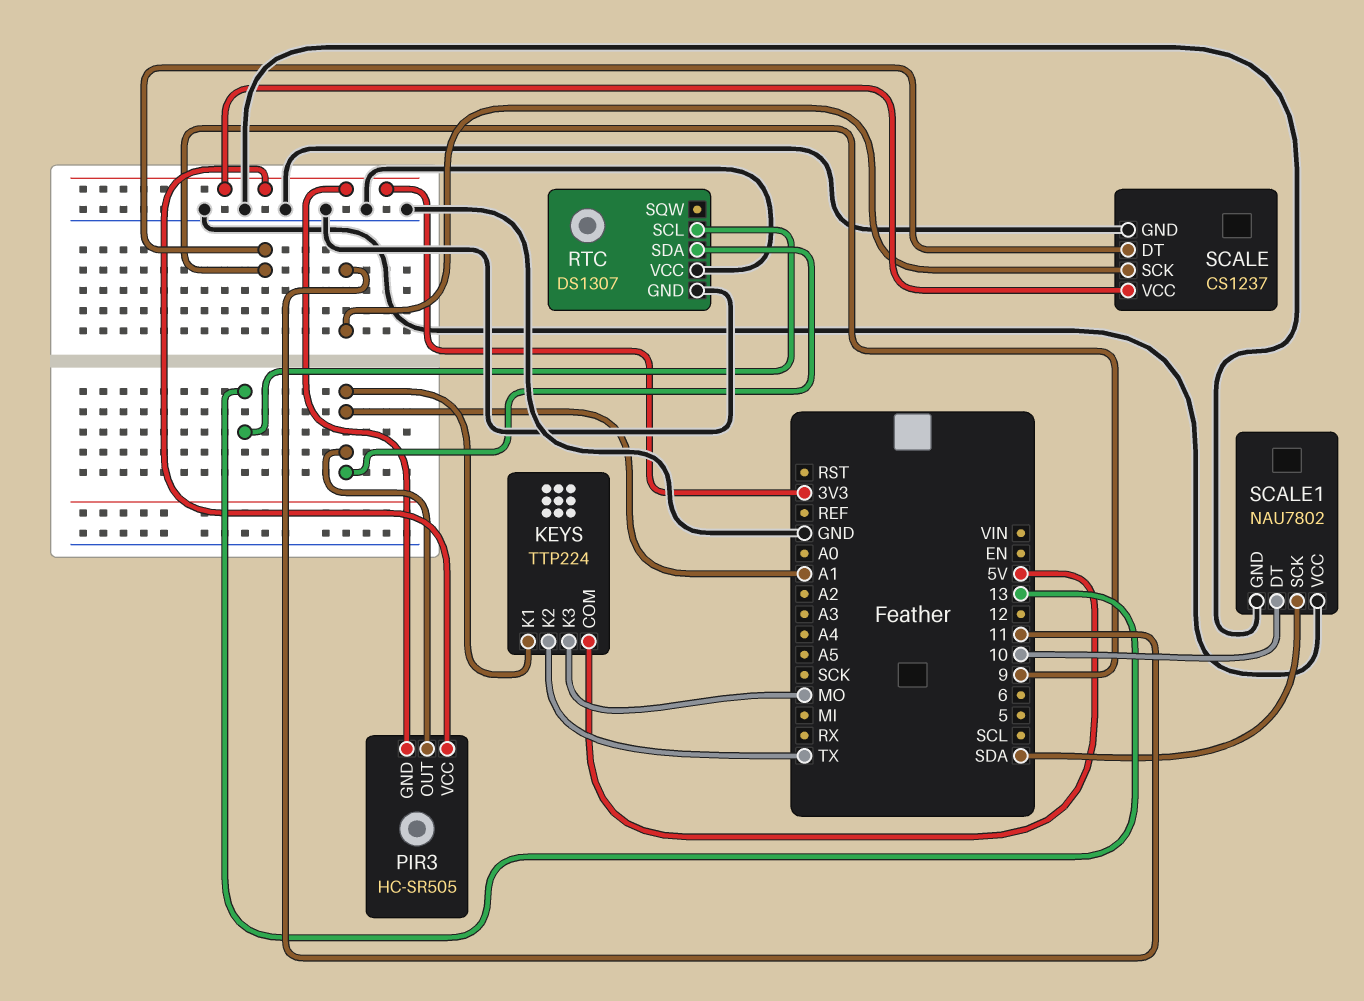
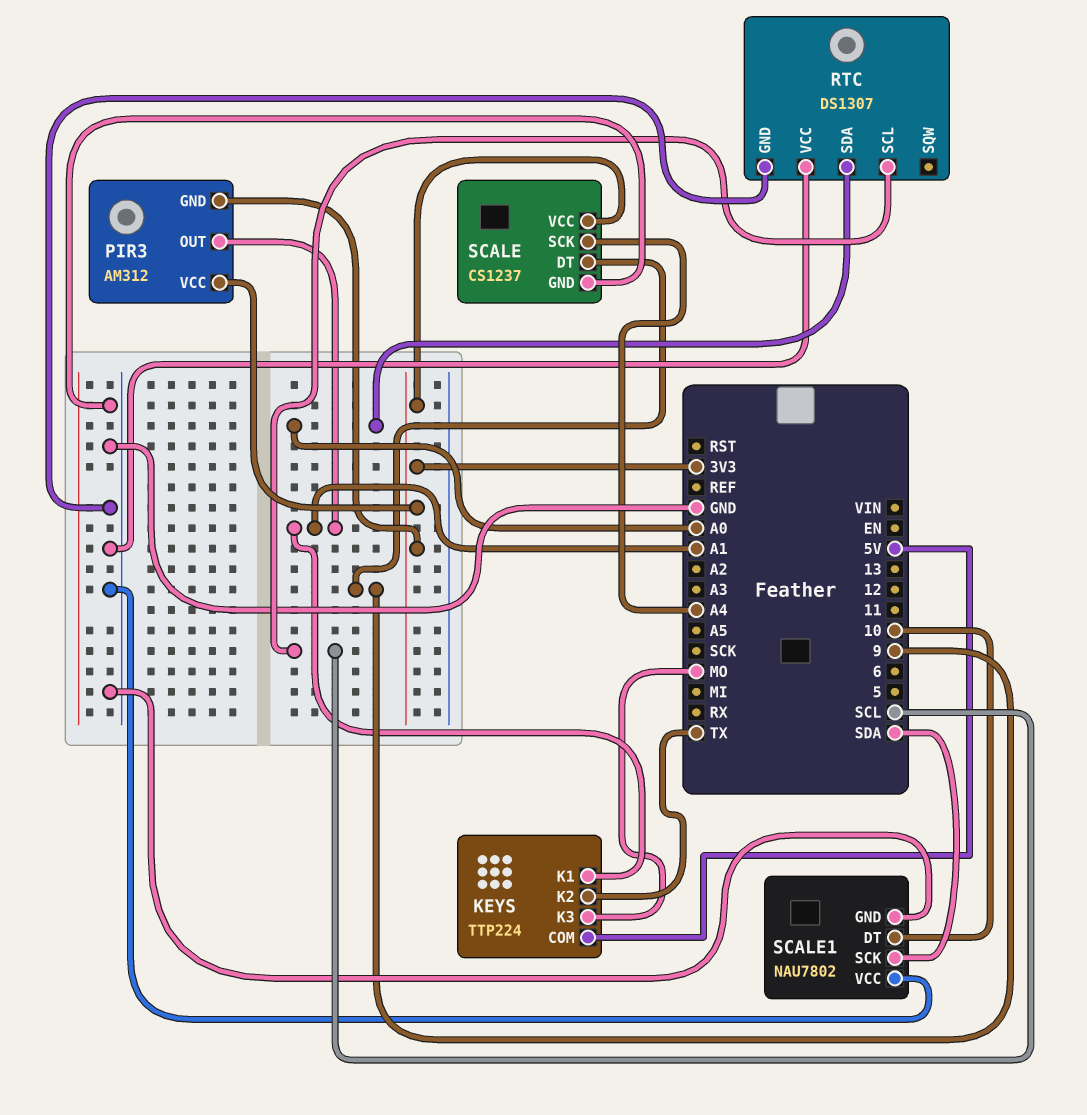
PIR3: HC-SR505 -> AM312
RTC pin SCL: 13 -> SCL
RTC pin SDA: A1 -> A0
SCALE pin SCK: 11 -> A4

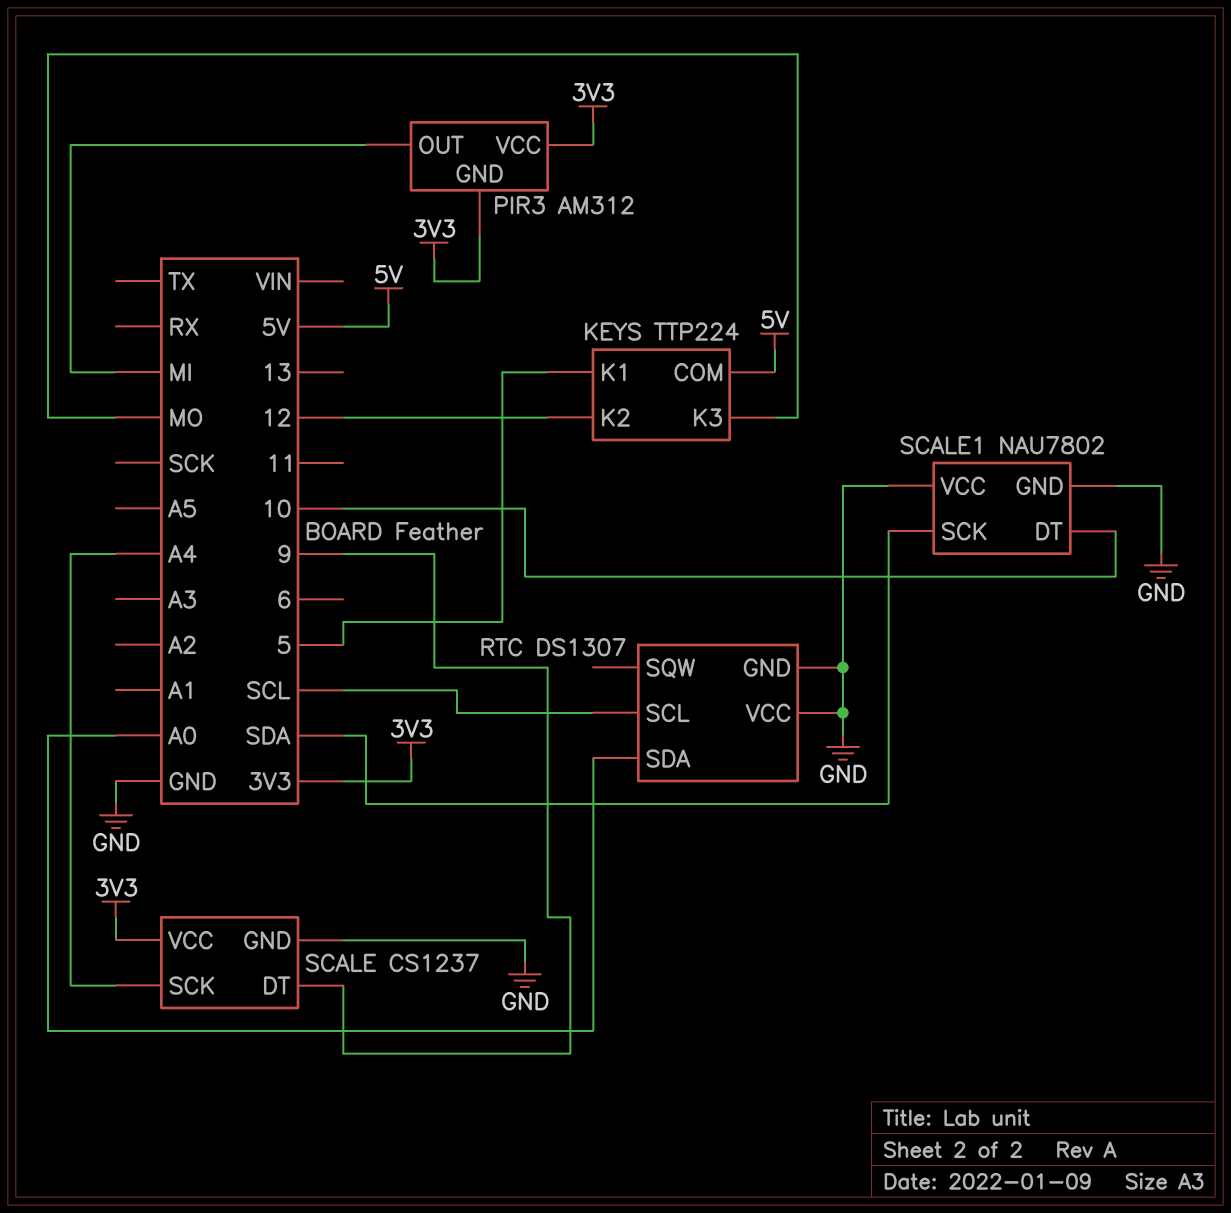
KEYS pin K1: A1 -> 5
KEYS pin K2: TX -> 12
PIR3 pin OUT: A1 -> MI

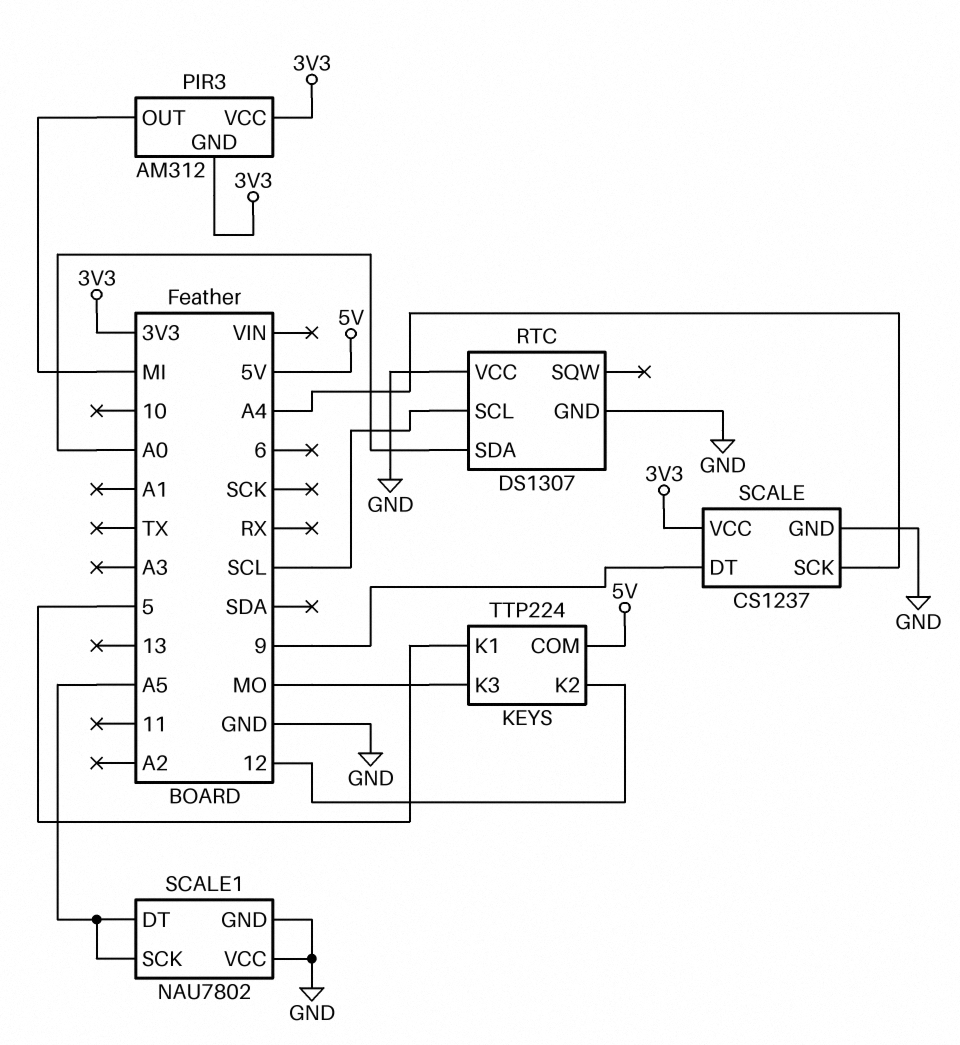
SCALE1 pin DT: 10 -> A5
SCALE1 pin SCK: SDA -> A5

